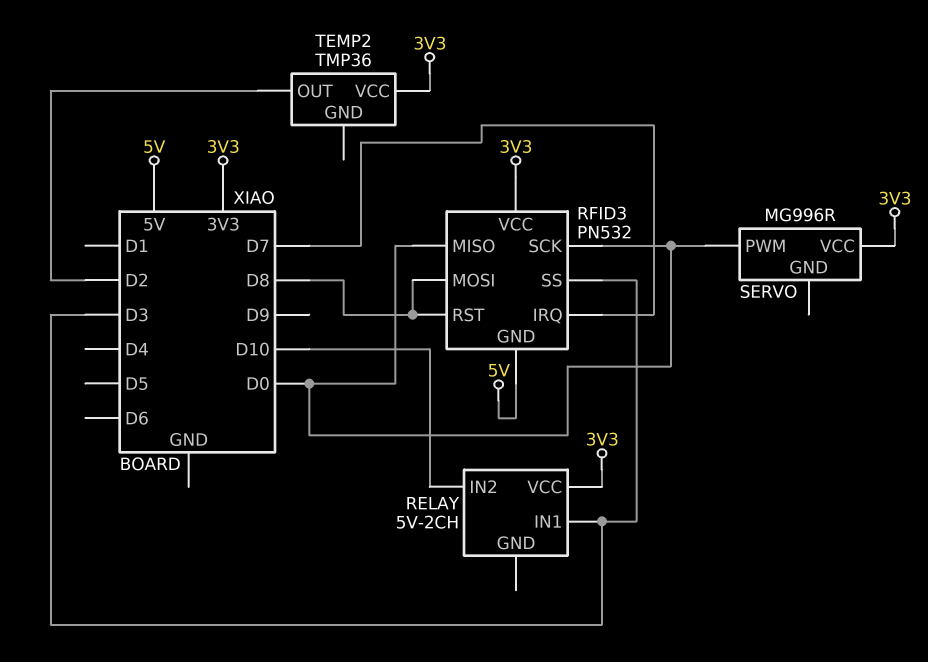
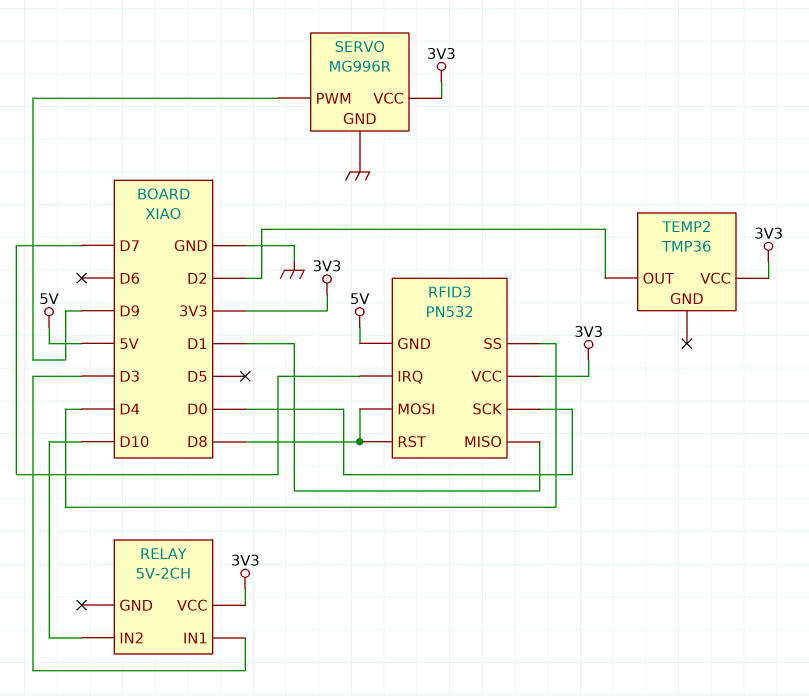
RFID3 pin MISO: D0 -> D1
RFID3 pin SS: D3 -> D4
SERVO pin GND: none -> GND
SERVO pin PWM: D0 -> D9

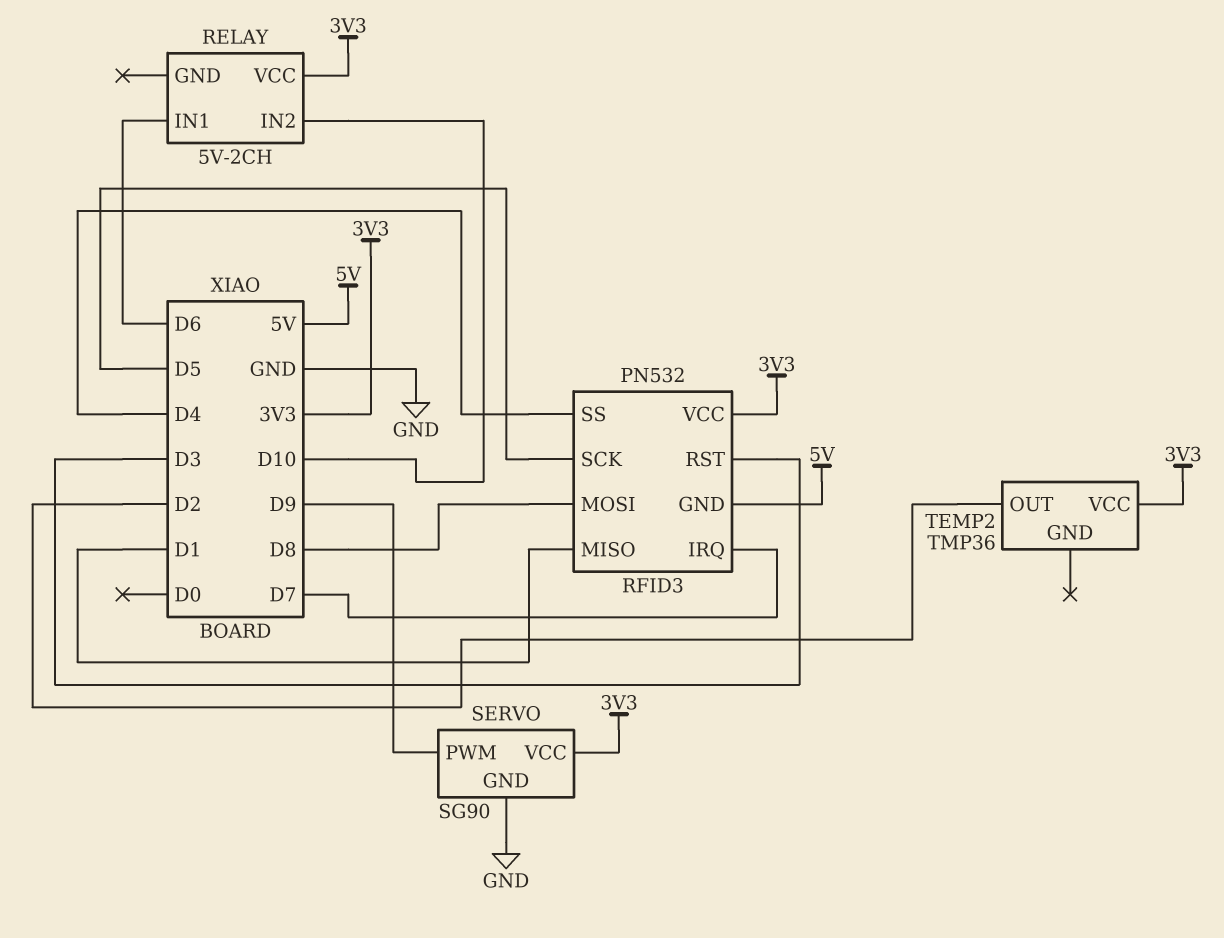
RELAY pin IN1: D3 -> D6
RFID3 pin RST: D8 -> D3
RFID3 pin SCK: D0 -> D5
SERVO: MG996R -> SG90

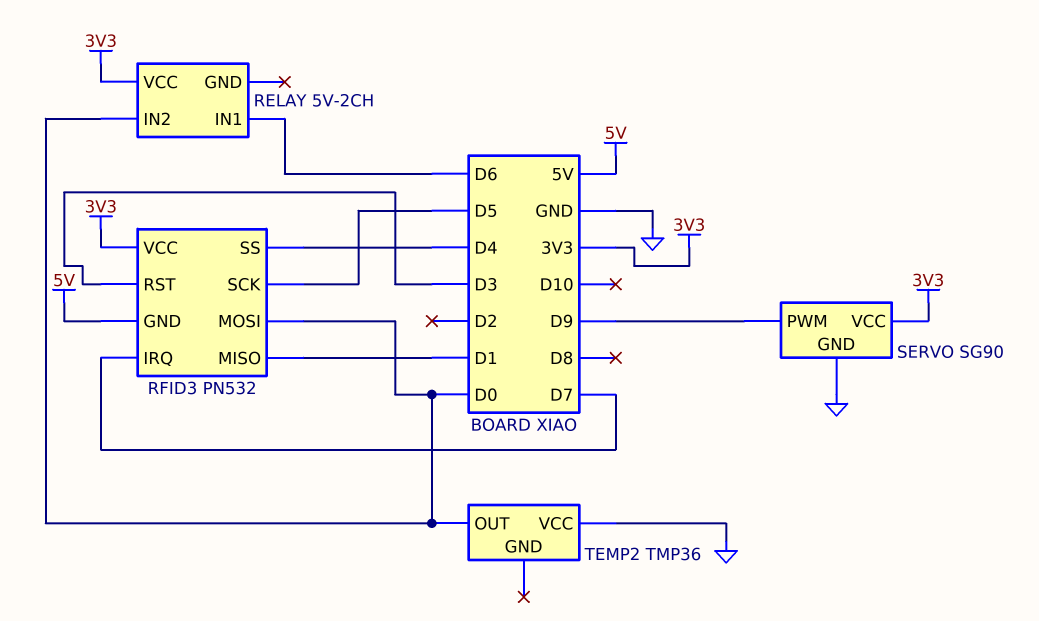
RELAY pin IN2: D10 -> D0
RFID3 pin MOSI: D8 -> D0
TEMP2 pin OUT: D2 -> D0
TEMP2 pin VCC: 3V3 -> GND

